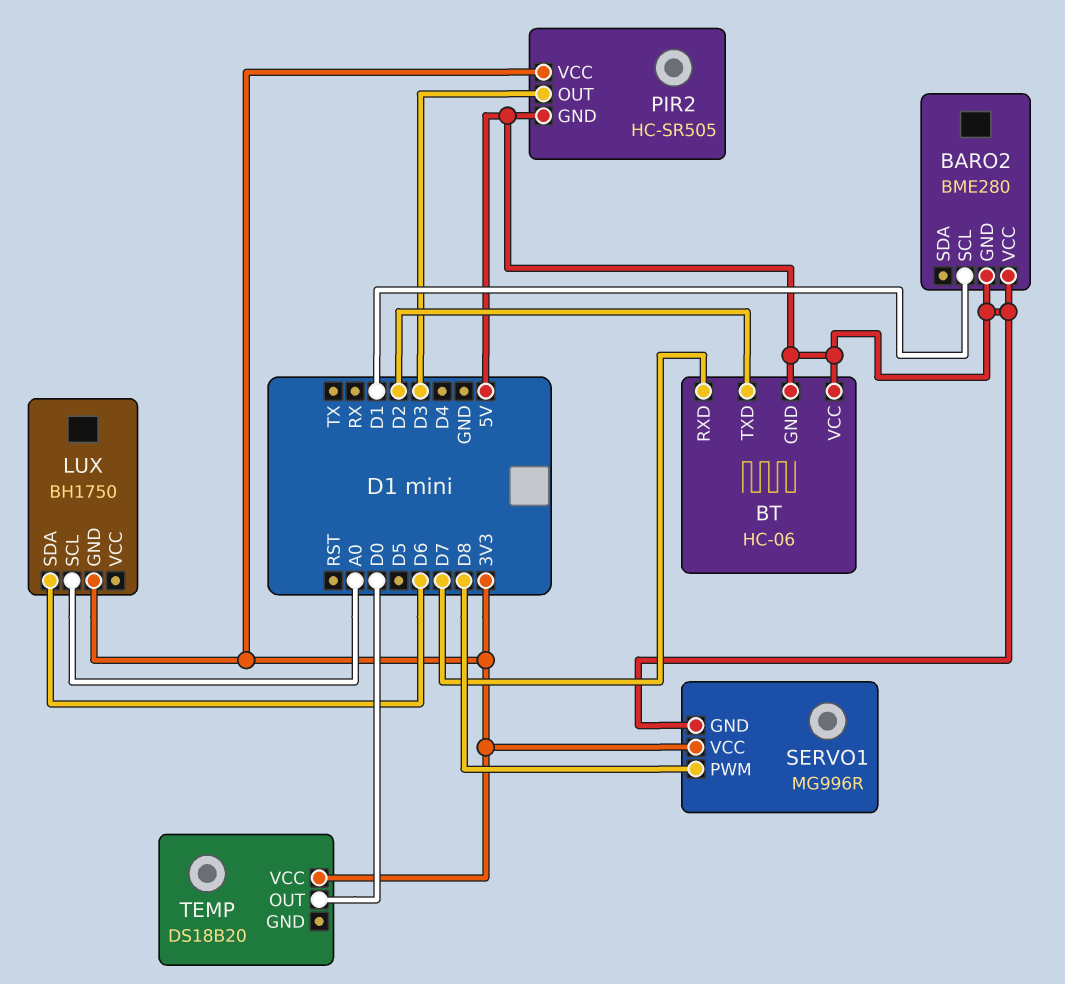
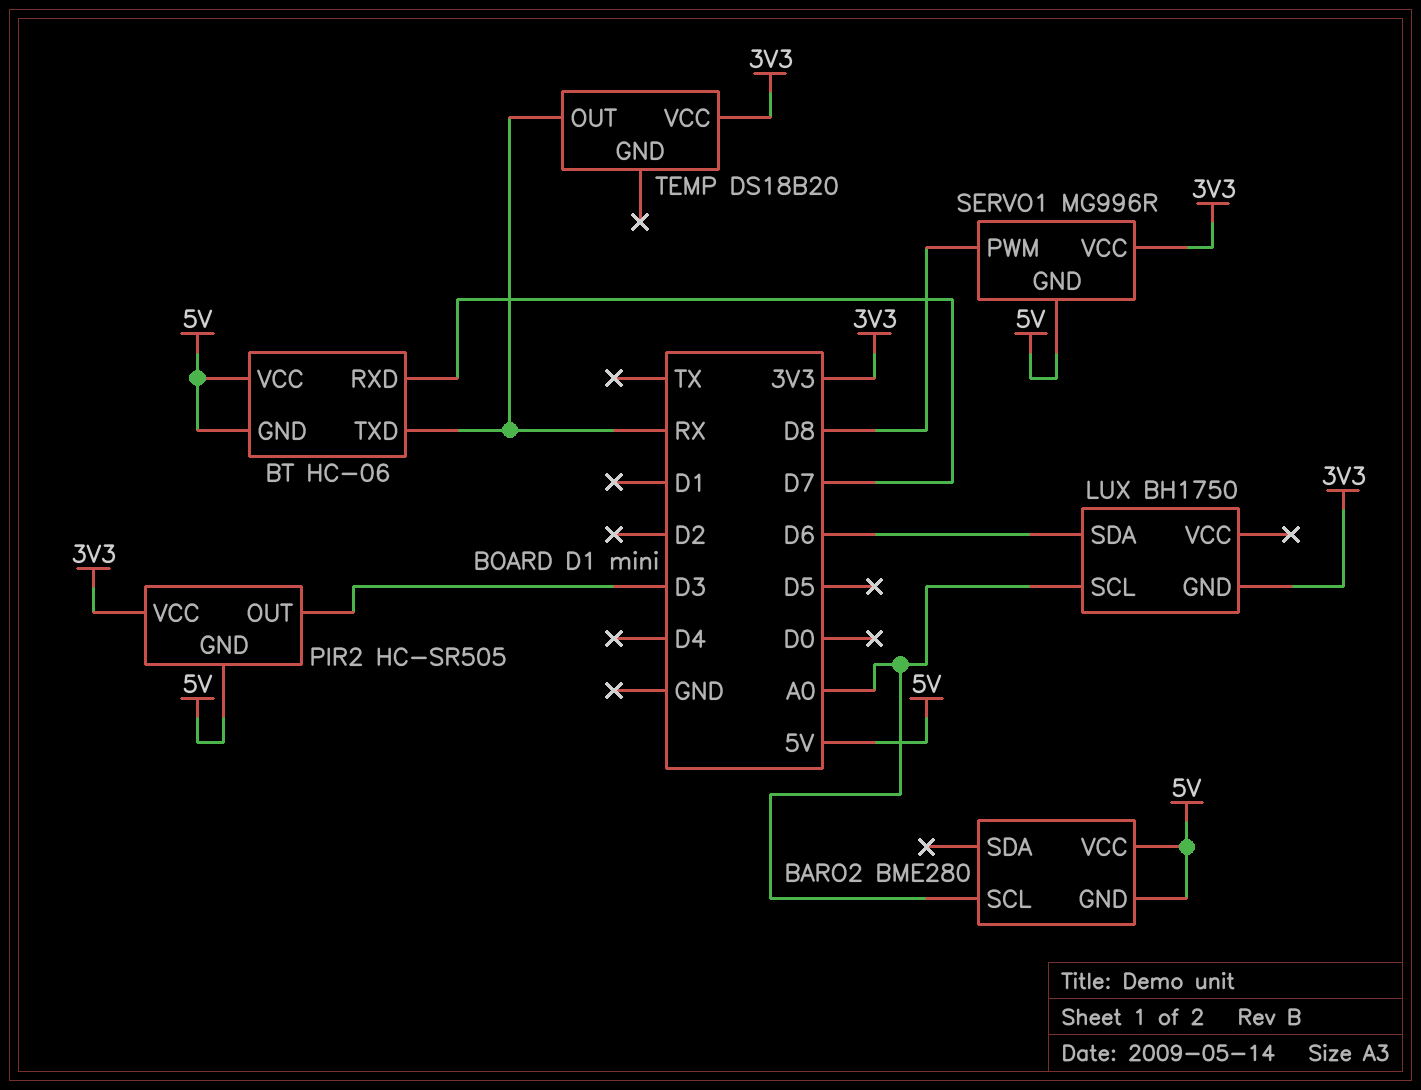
BARO2 pin SCL: D1 -> A0
BT pin TXD: D2 -> RX
TEMP pin OUT: D0 -> RX

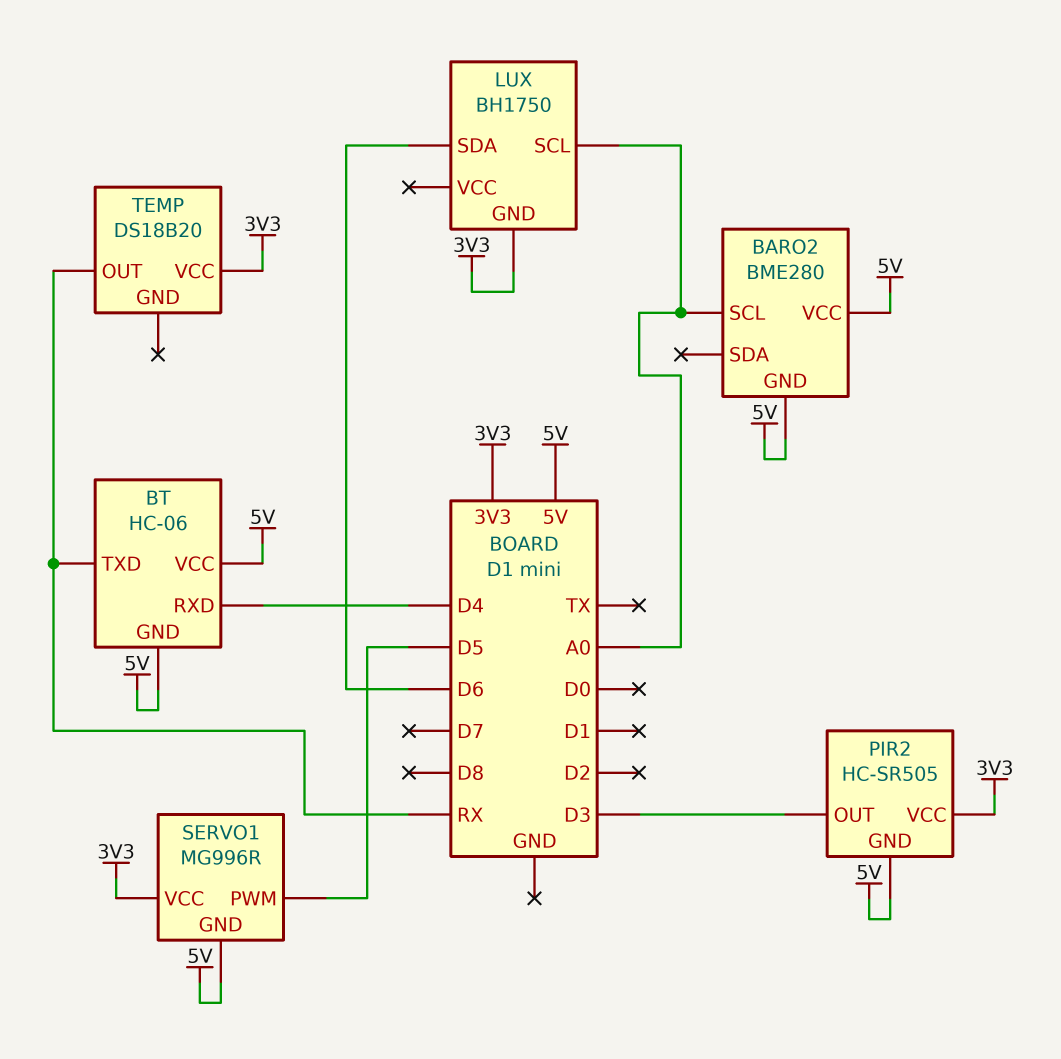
BT pin RXD: D7 -> D4
SERVO1 pin PWM: D8 -> D5

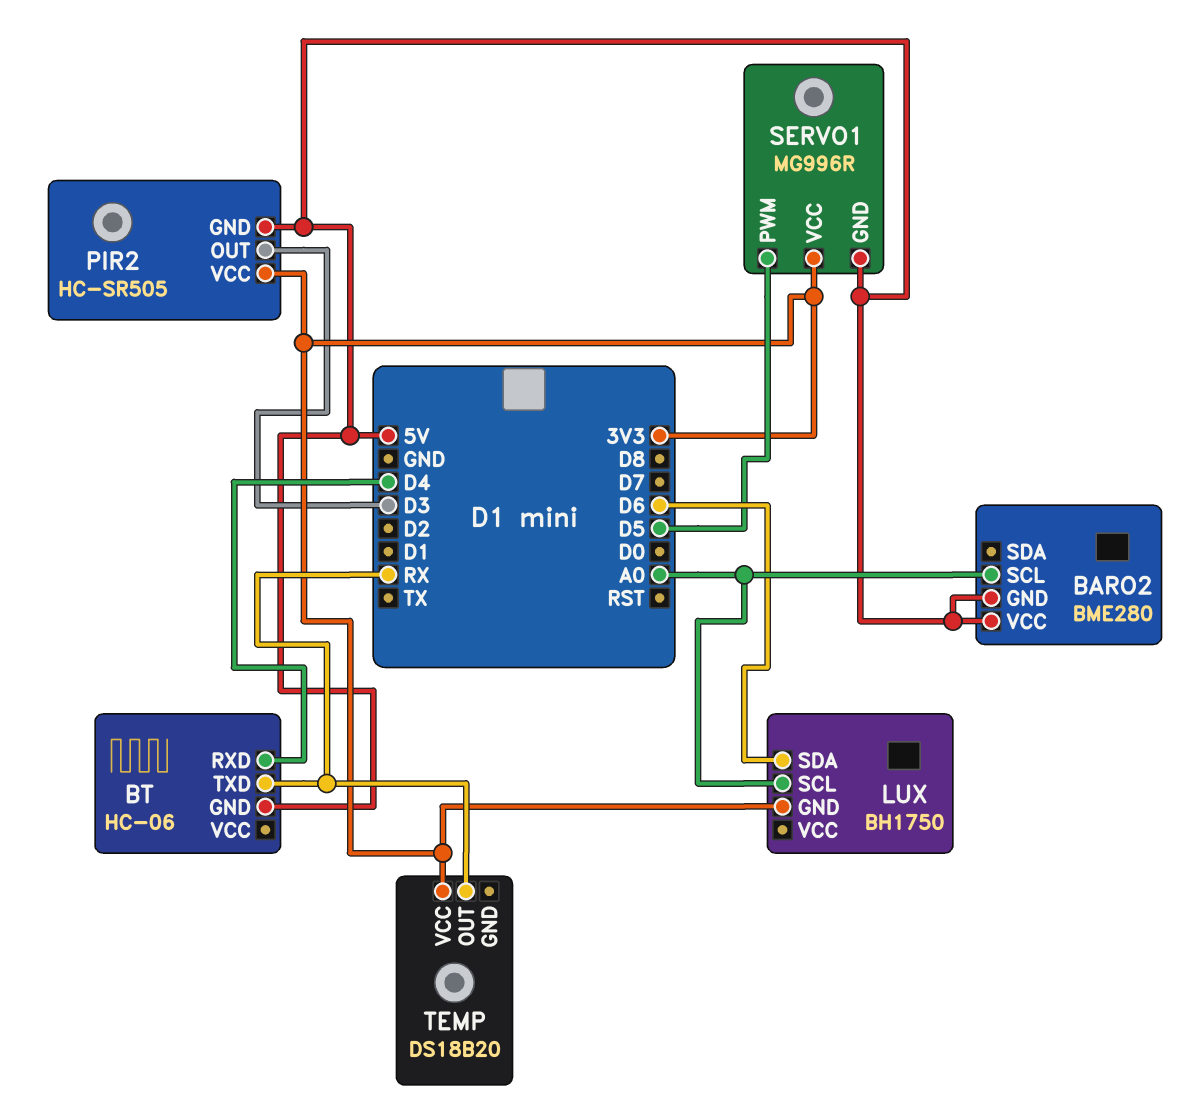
BT pin VCC: 5V -> none

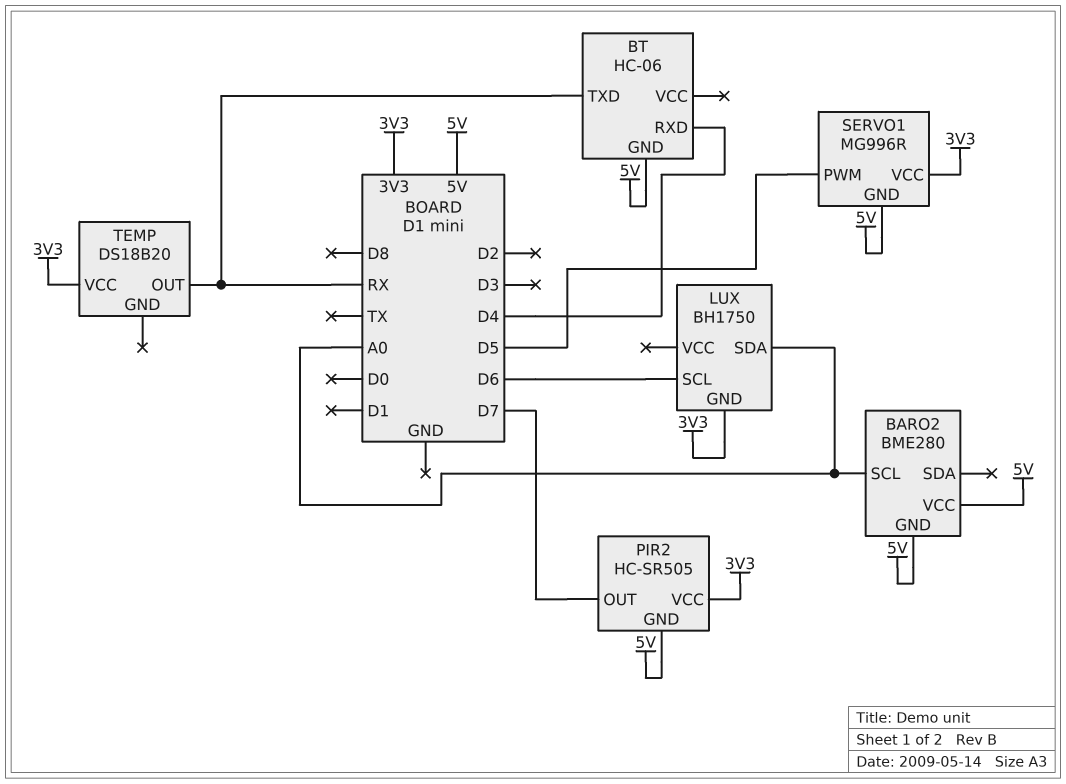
LUX pin SCL: A0 -> D6
LUX pin SDA: D6 -> A0
PIR2 pin OUT: D3 -> D7

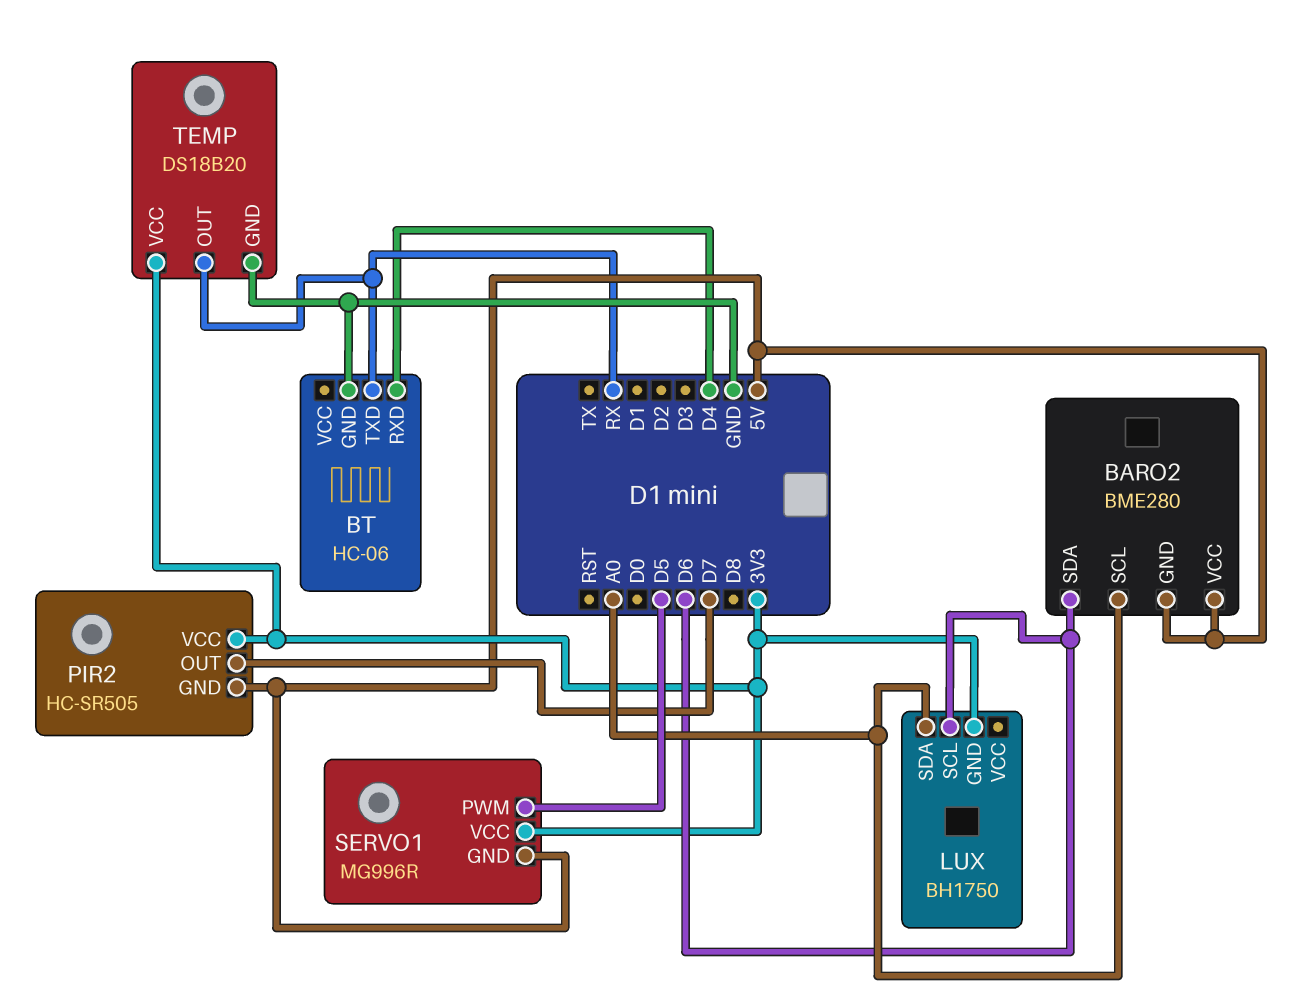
BARO2 pin SDA: none -> D6
BT pin GND: 5V -> GND
TEMP pin GND: none -> GND

